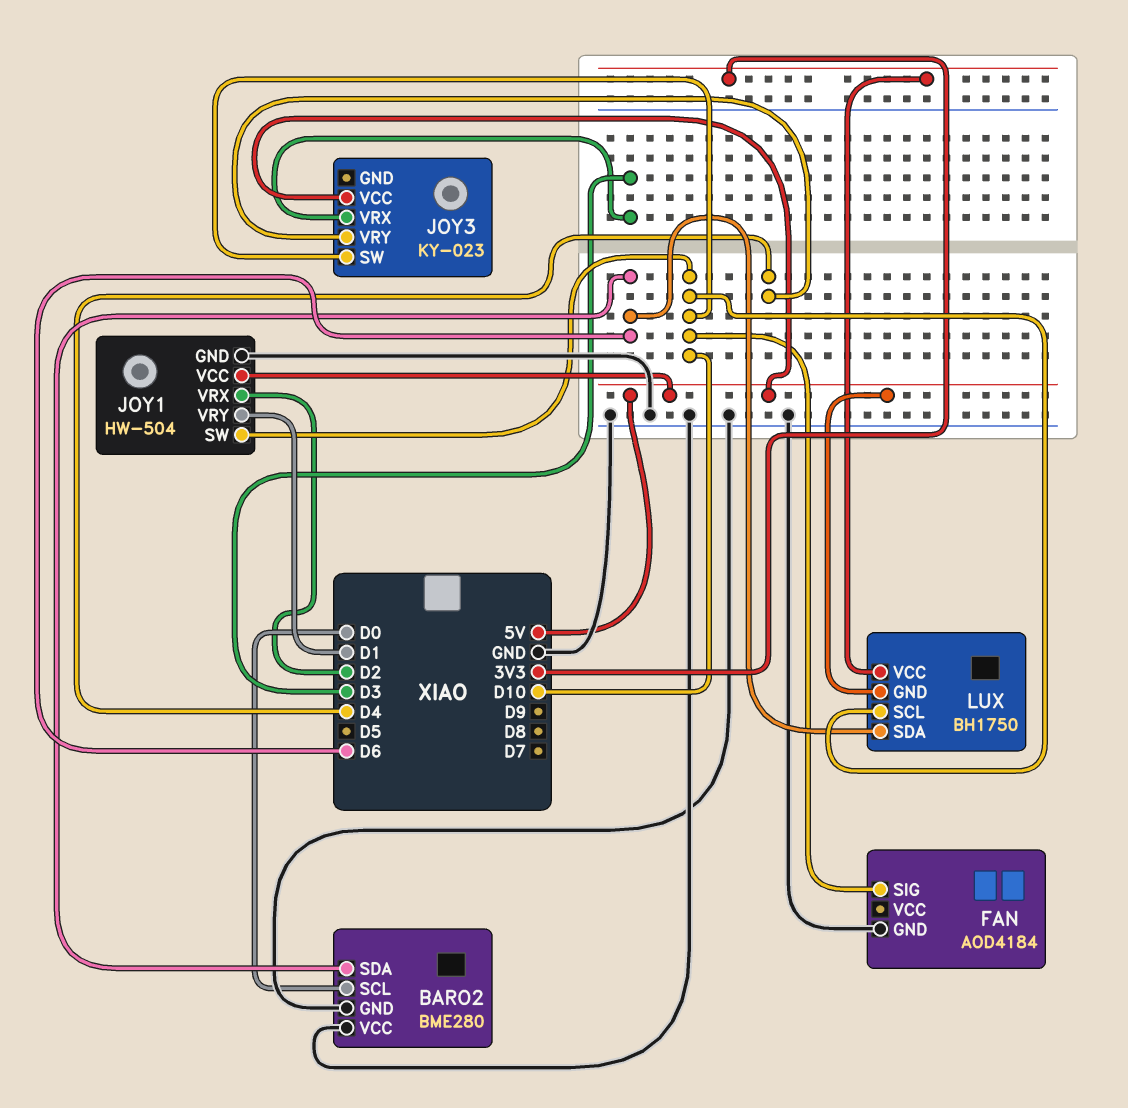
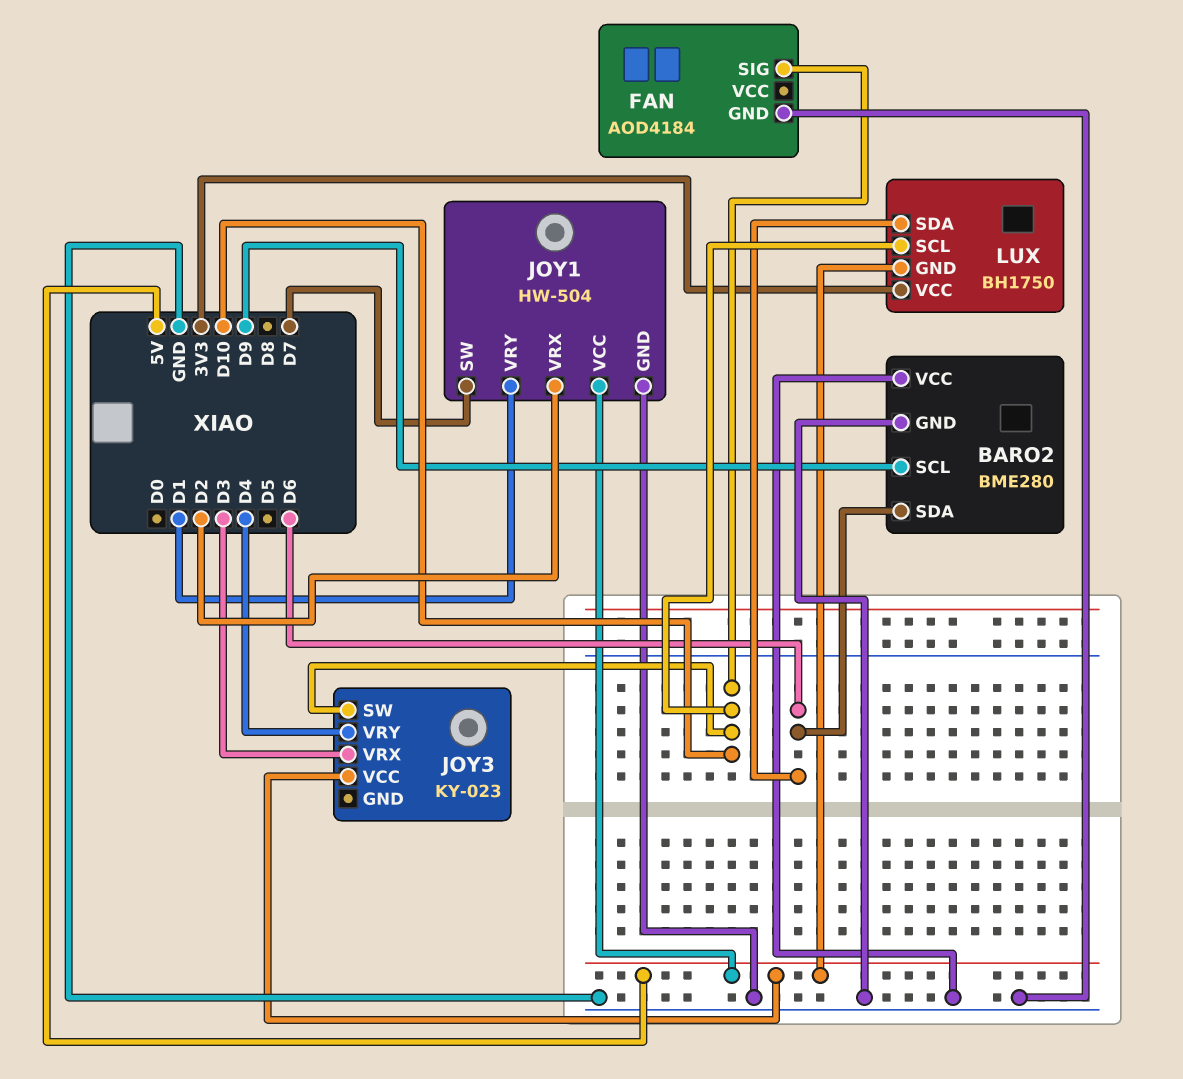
BARO2 pin SCL: D0 -> D9
JOY1 pin SW: D10 -> D7

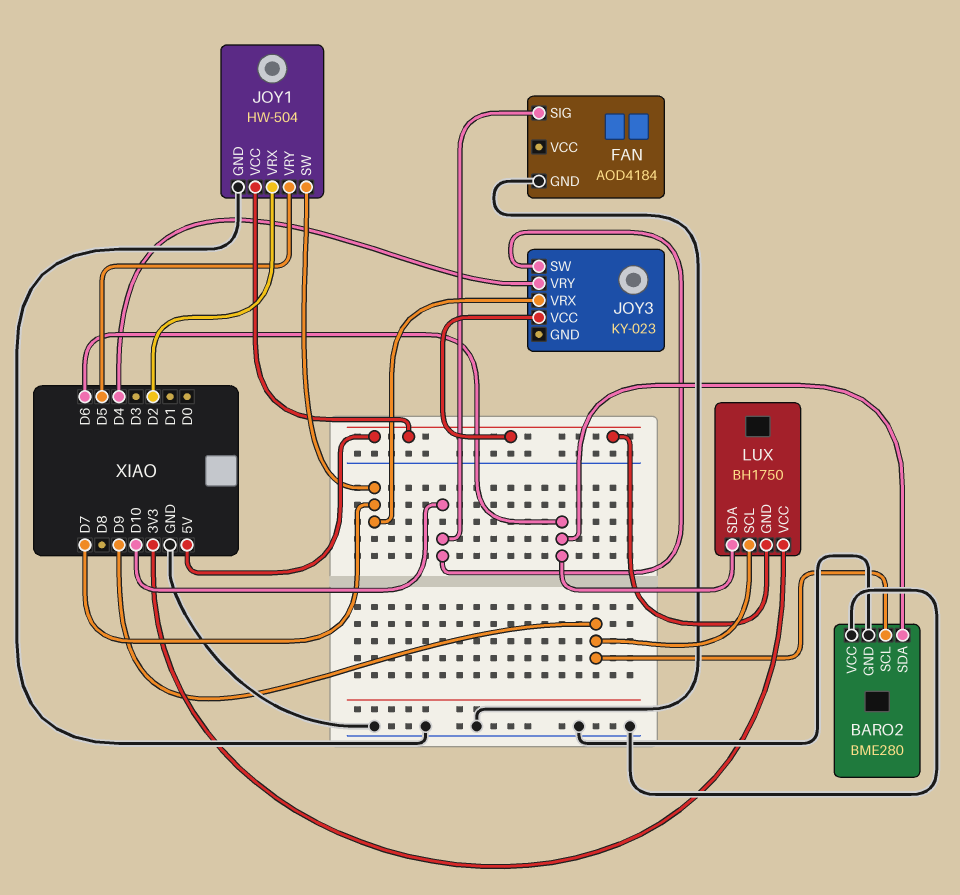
JOY1 pin VRY: D1 -> D5
JOY3 pin VRX: D3 -> D7
LUX pin SCL: D10 -> D9

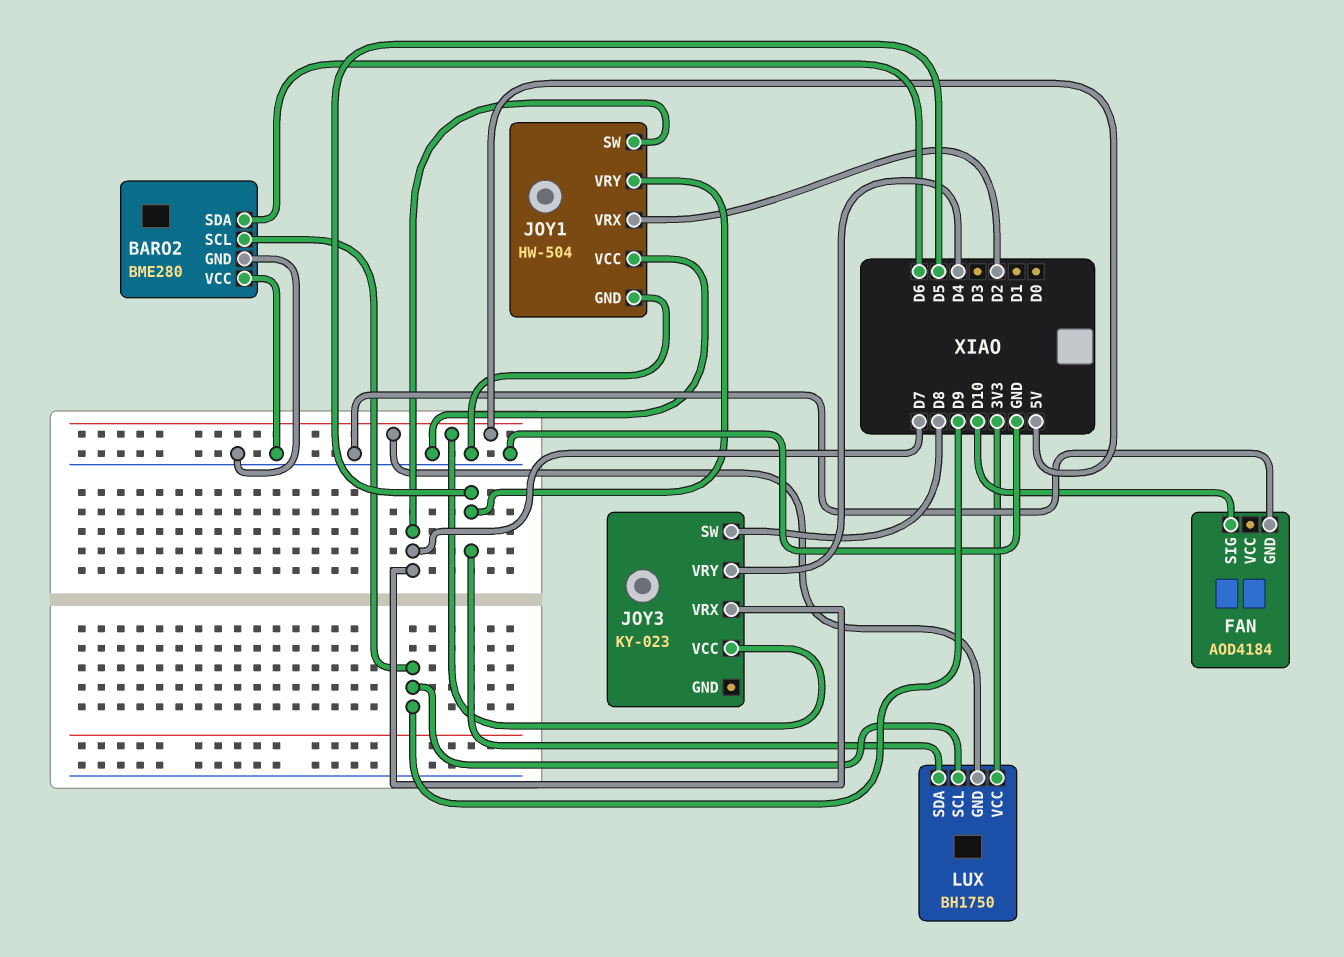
JOY1 pin VCC: 5V -> GND
JOY3 pin SW: D10 -> D8
LUX pin SDA: D6 -> D5

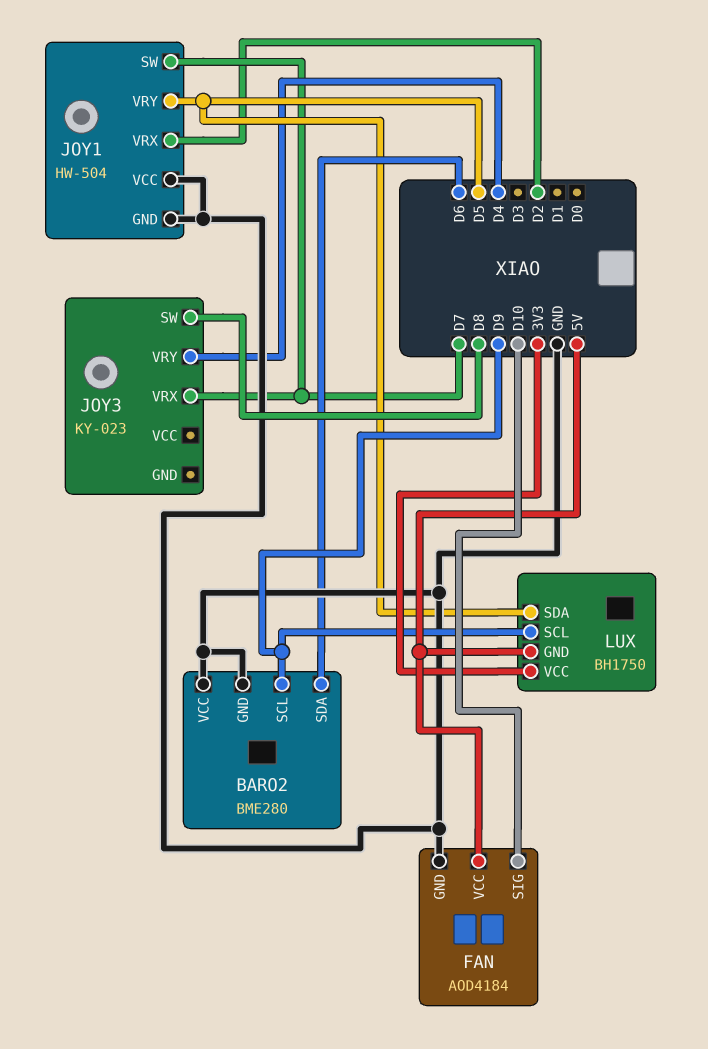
FAN pin VCC: none -> 5V
JOY3 pin VCC: 5V -> none

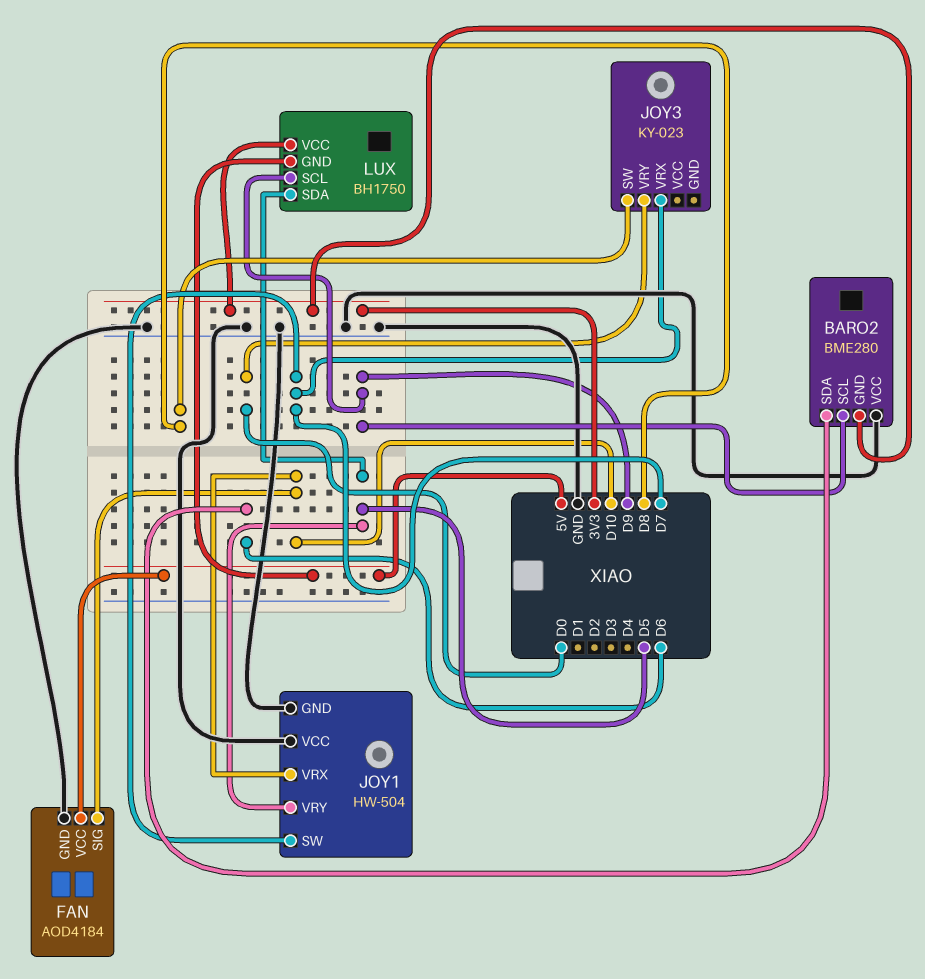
BARO2 pin GND: GND -> 3V3
JOY1 pin VRX: D2 -> D10
JOY3 pin VRY: D4 -> D0

